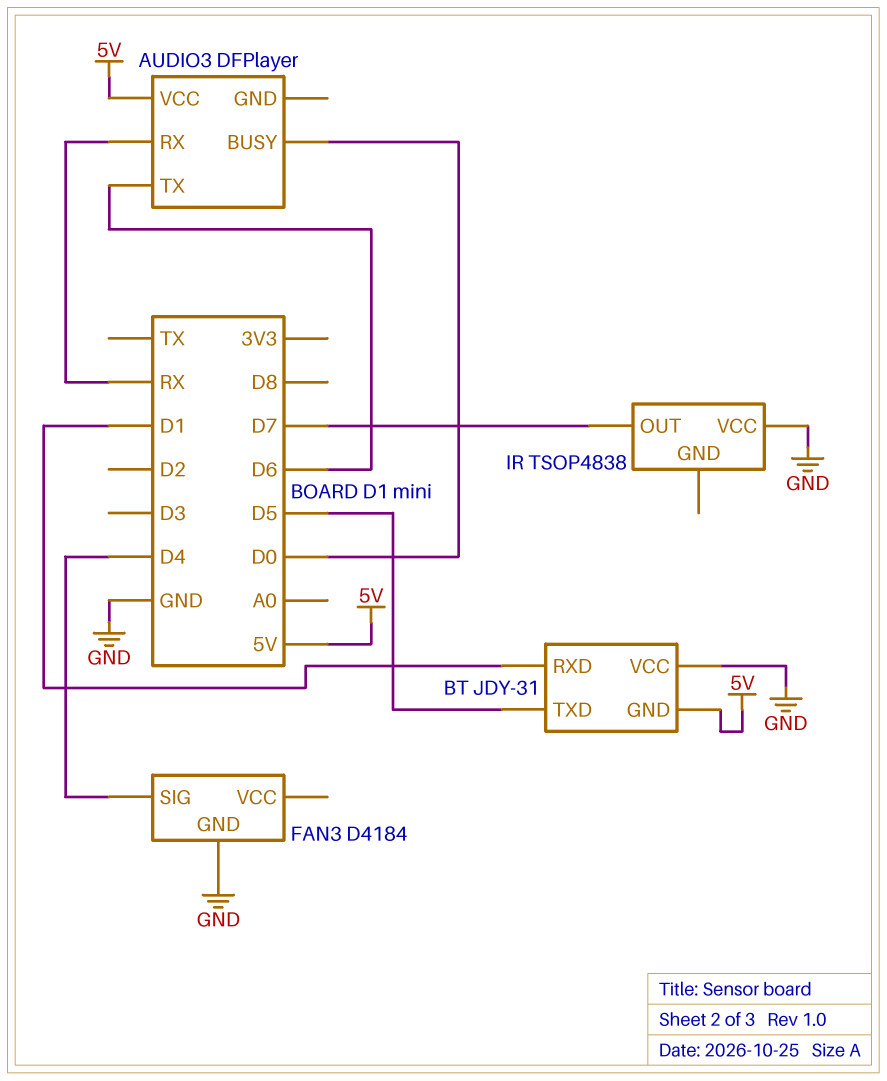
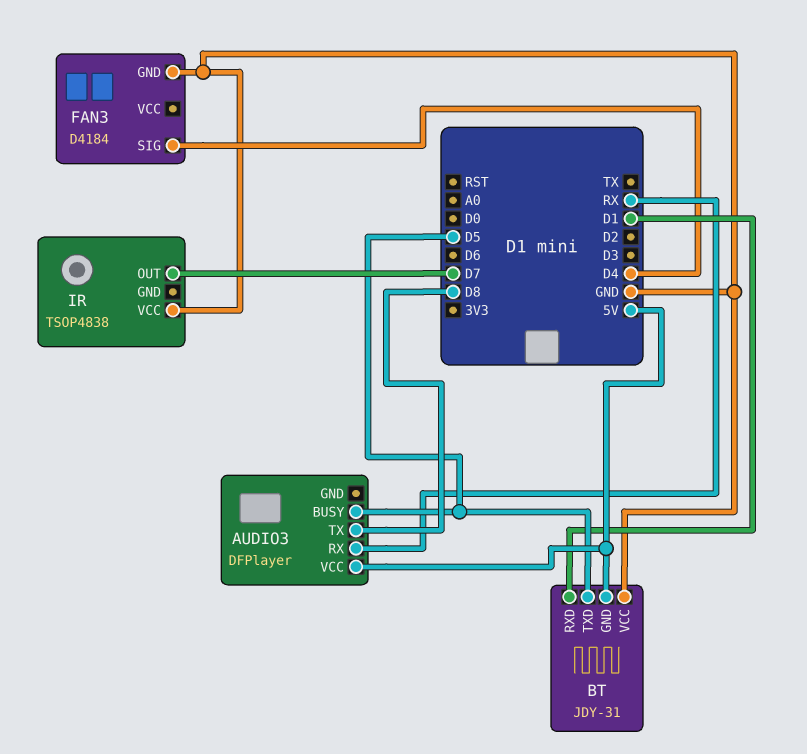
AUDIO3 pin BUSY: D0 -> D5
AUDIO3 pin TX: D6 -> D8

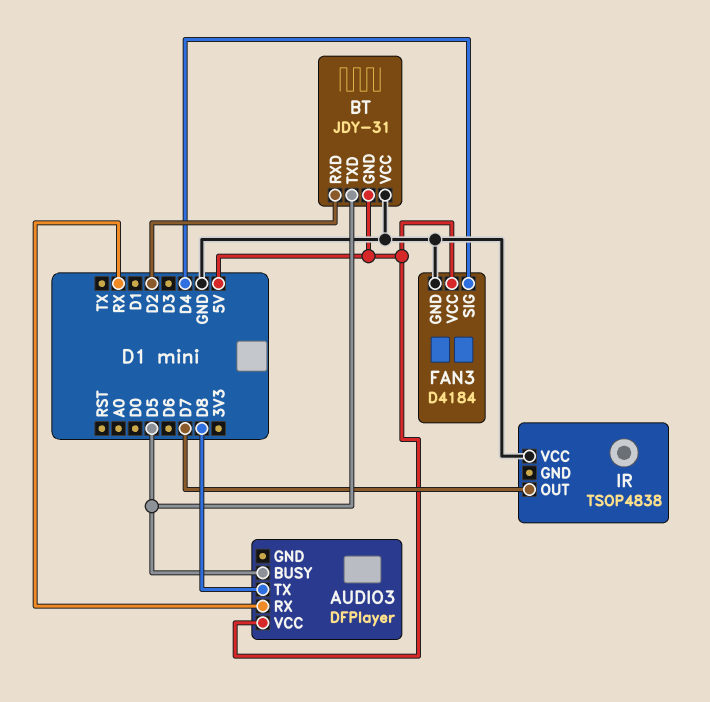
BT pin RXD: D1 -> D2
FAN3 pin VCC: none -> 5V

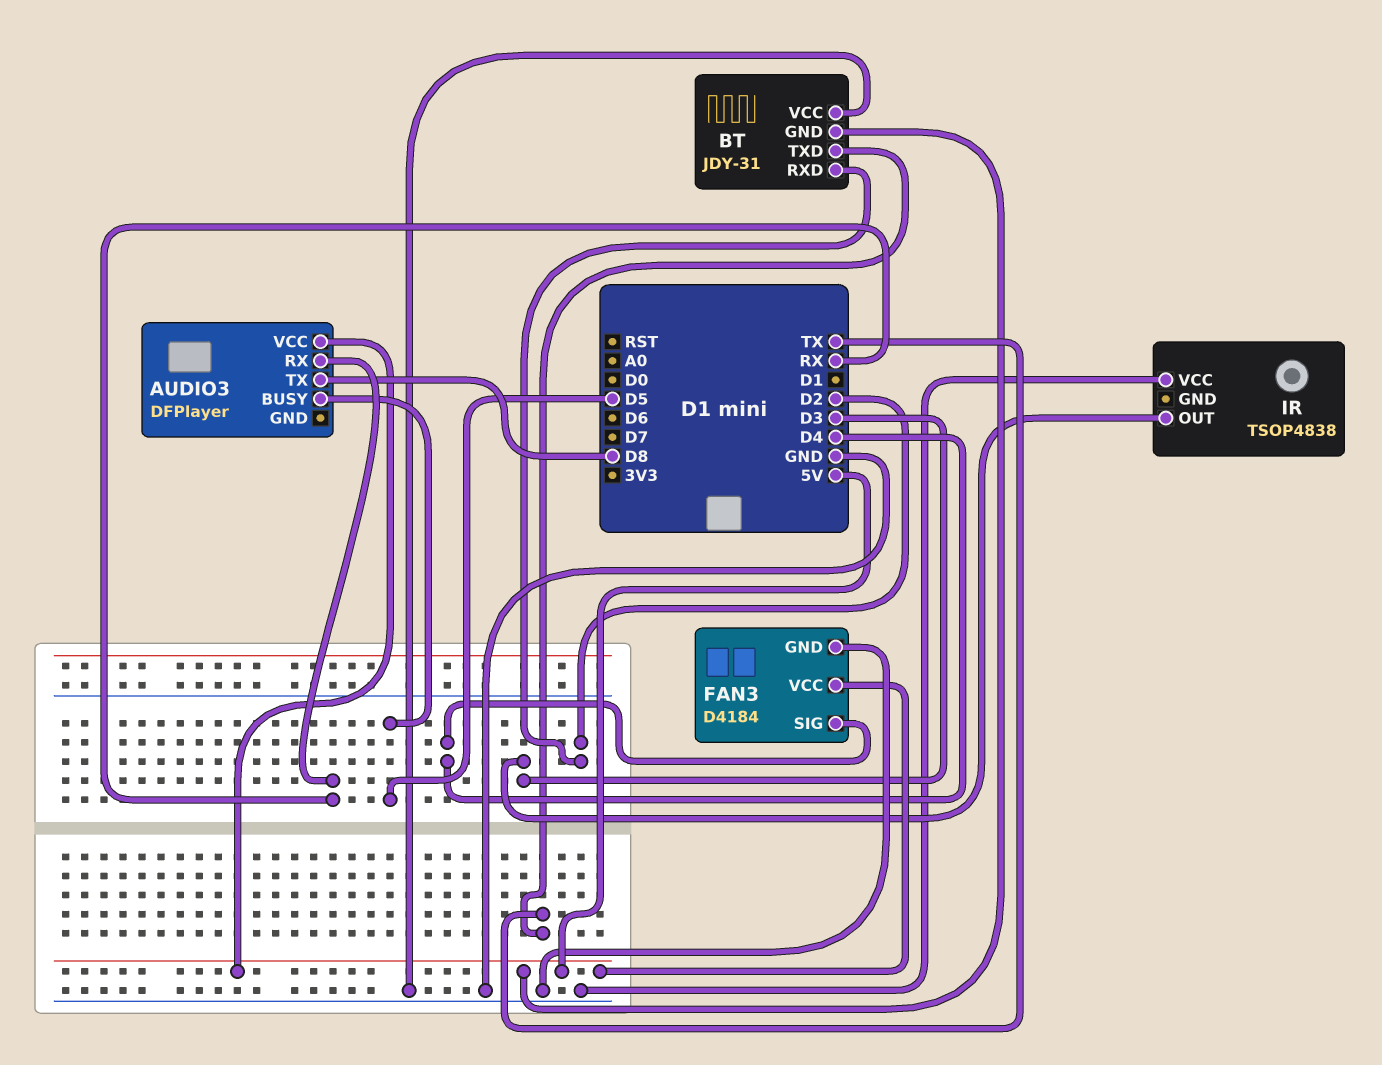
BT pin TXD: D5 -> TX
IR pin OUT: D7 -> D3

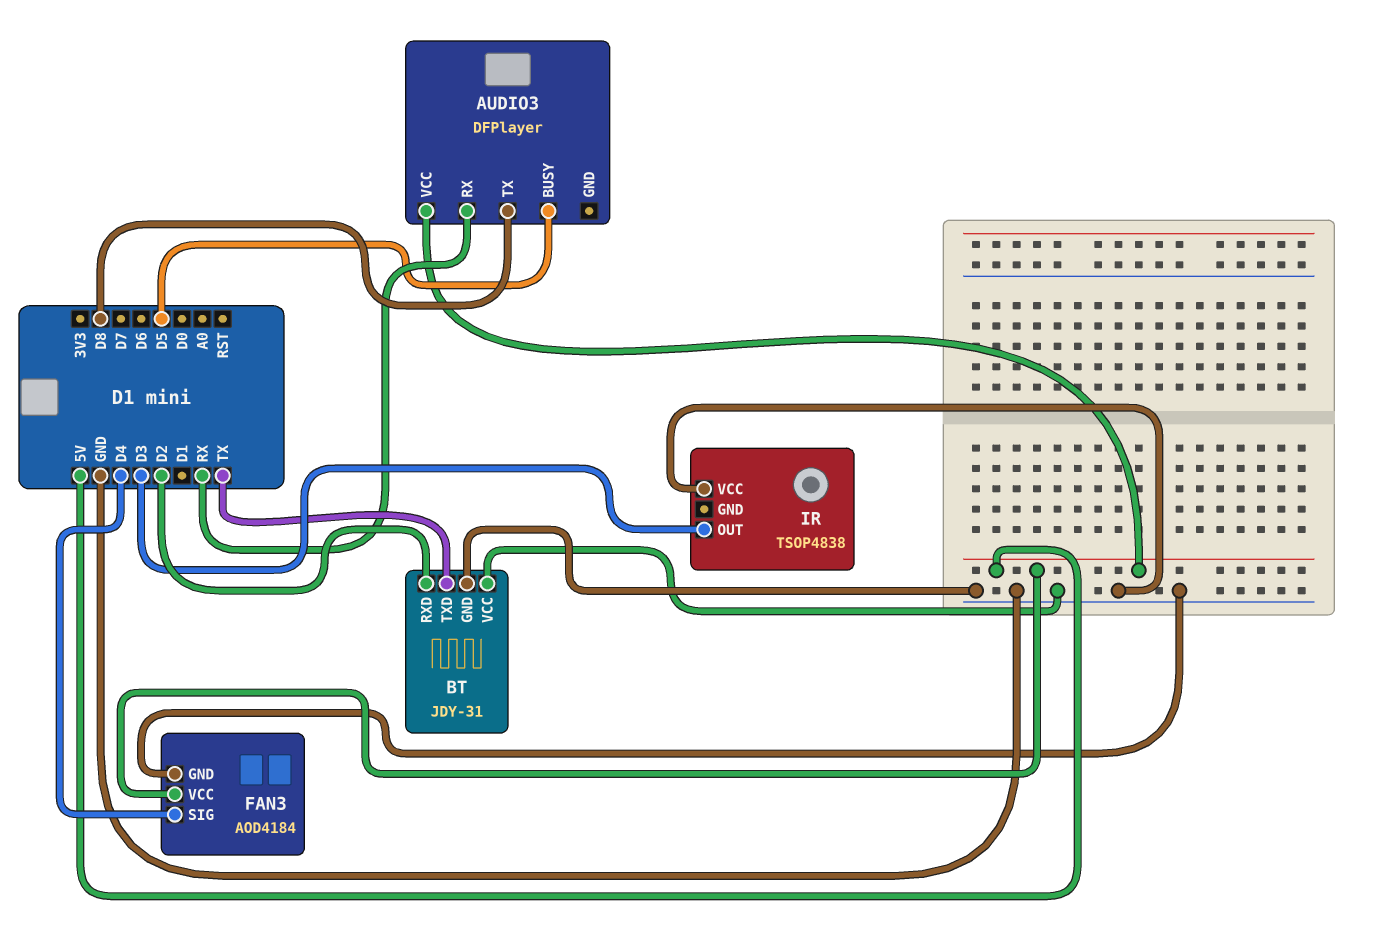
BT pin GND: 5V -> GND
FAN3: D4184 -> AOD4184

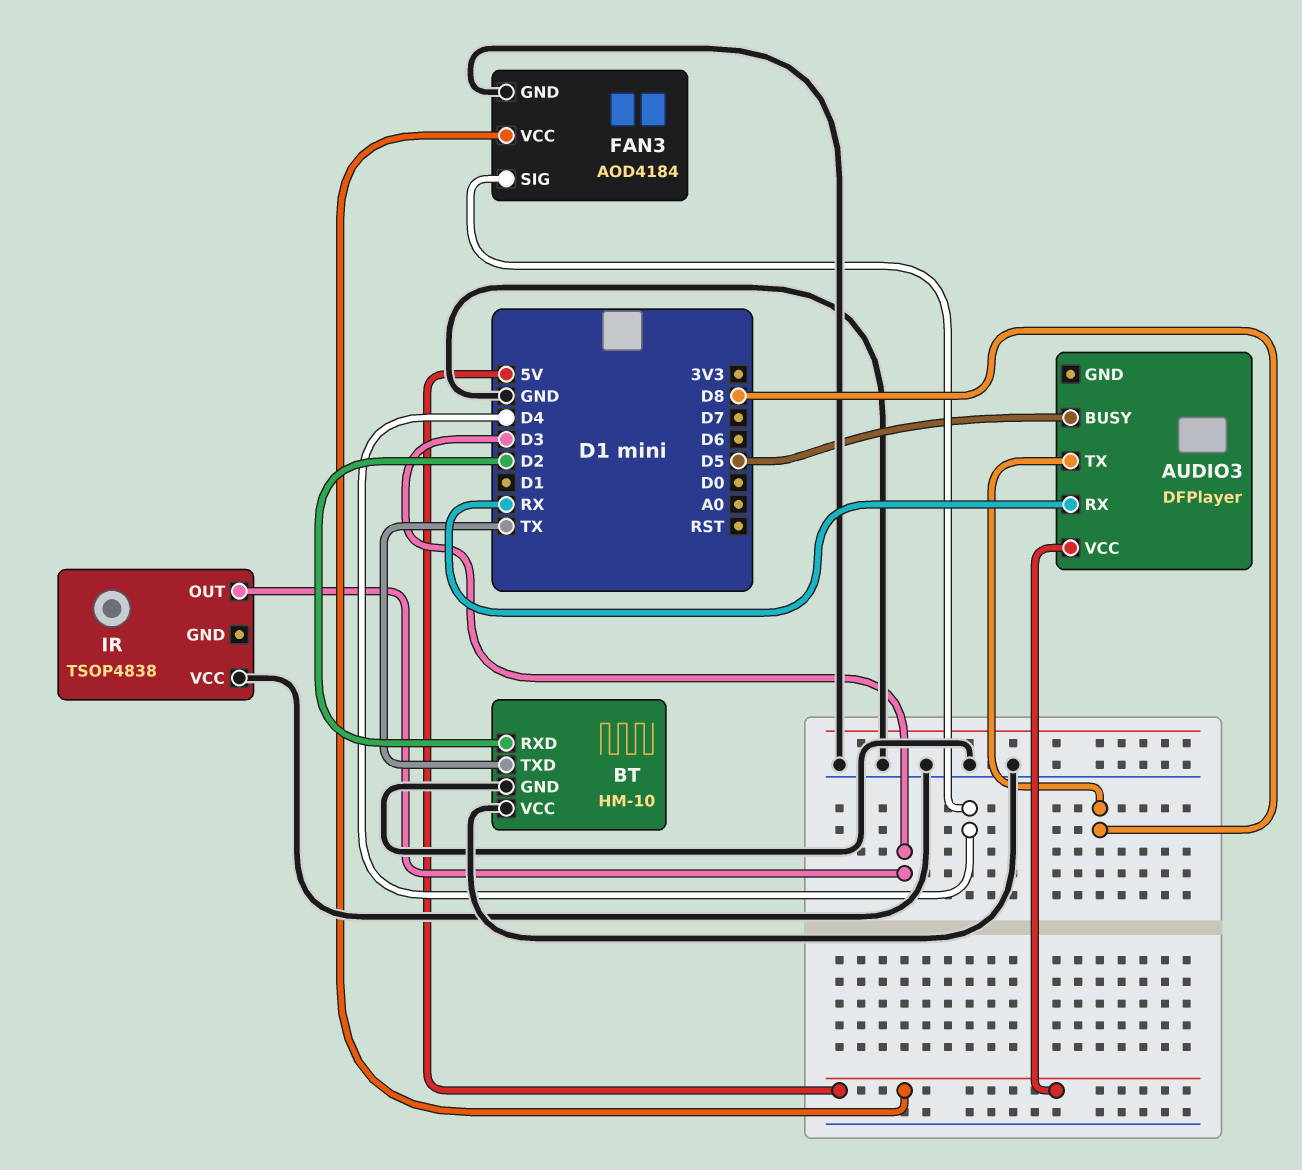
BT: JDY-31 -> HM-10

